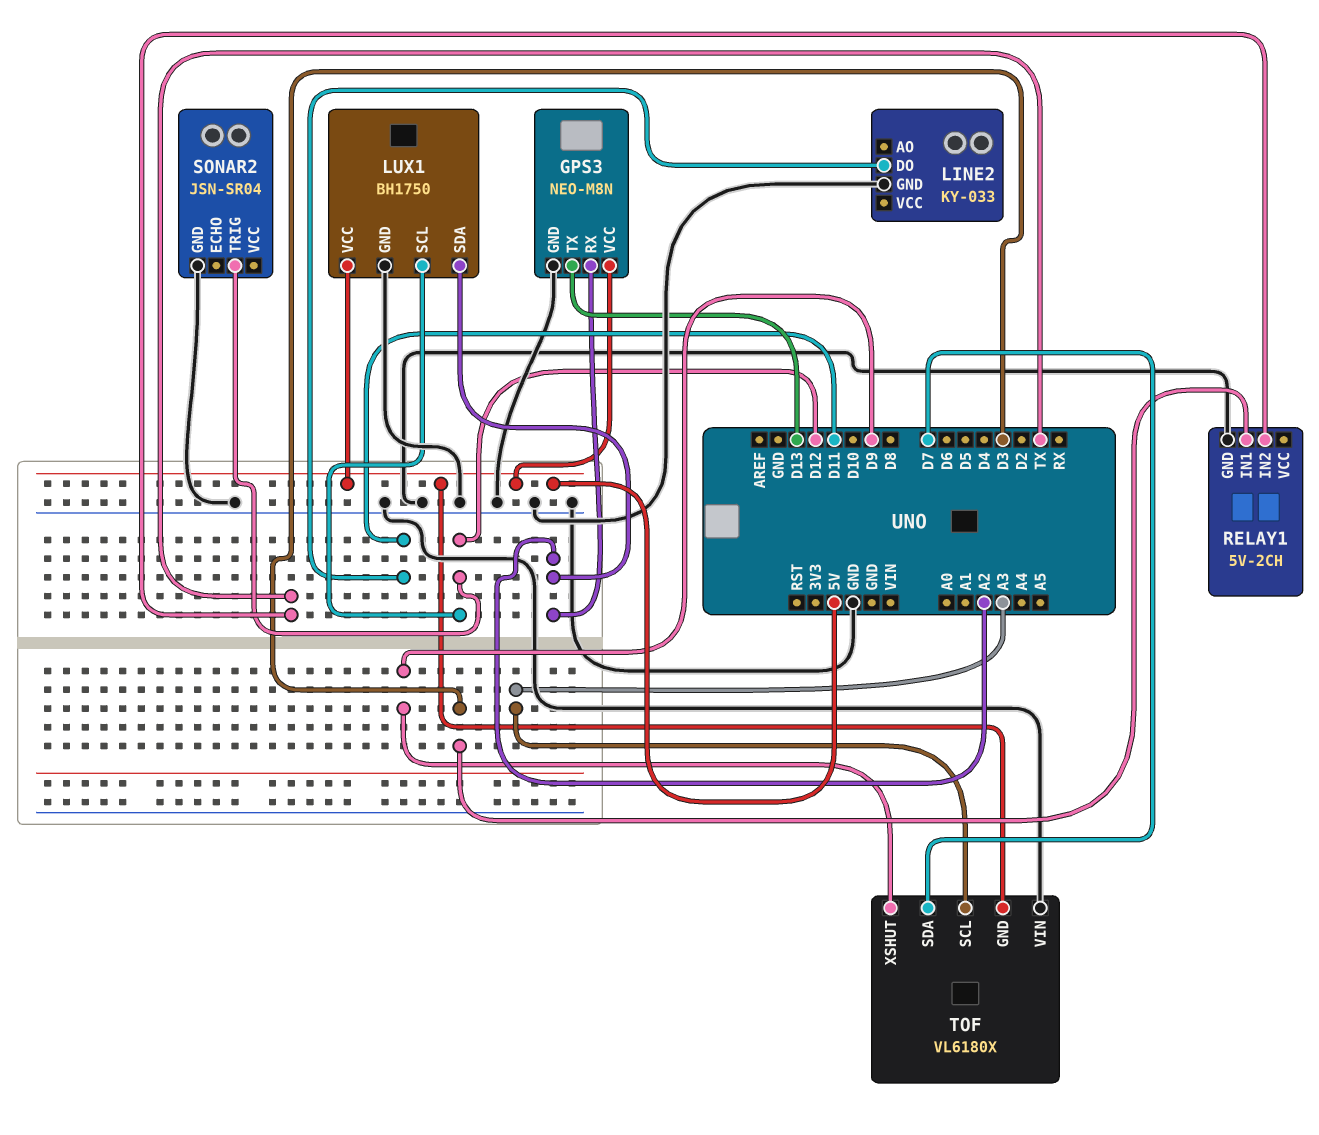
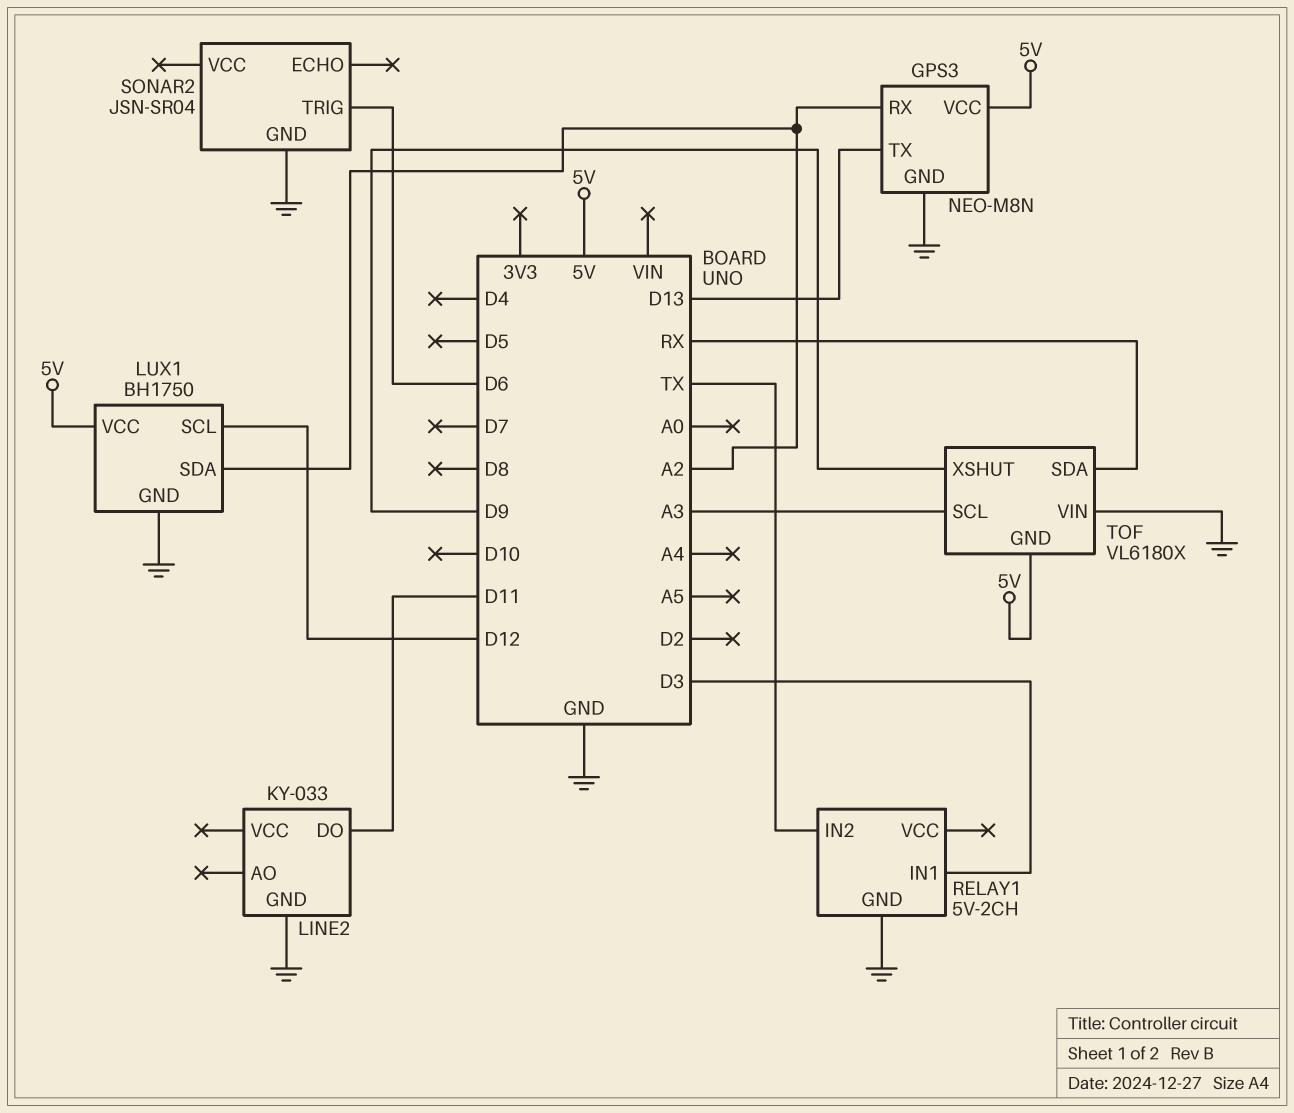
SONAR2 pin TRIG: D12 -> D6
TOF pin SDA: D7 -> RX

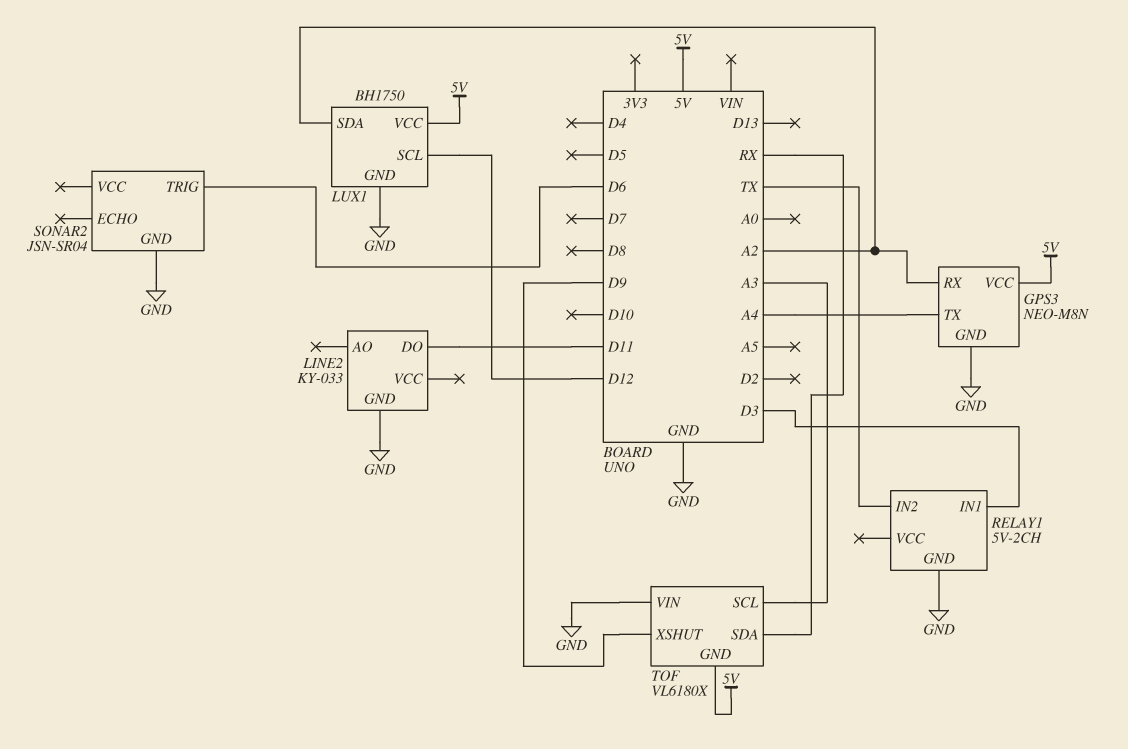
GPS3 pin TX: D13 -> A4

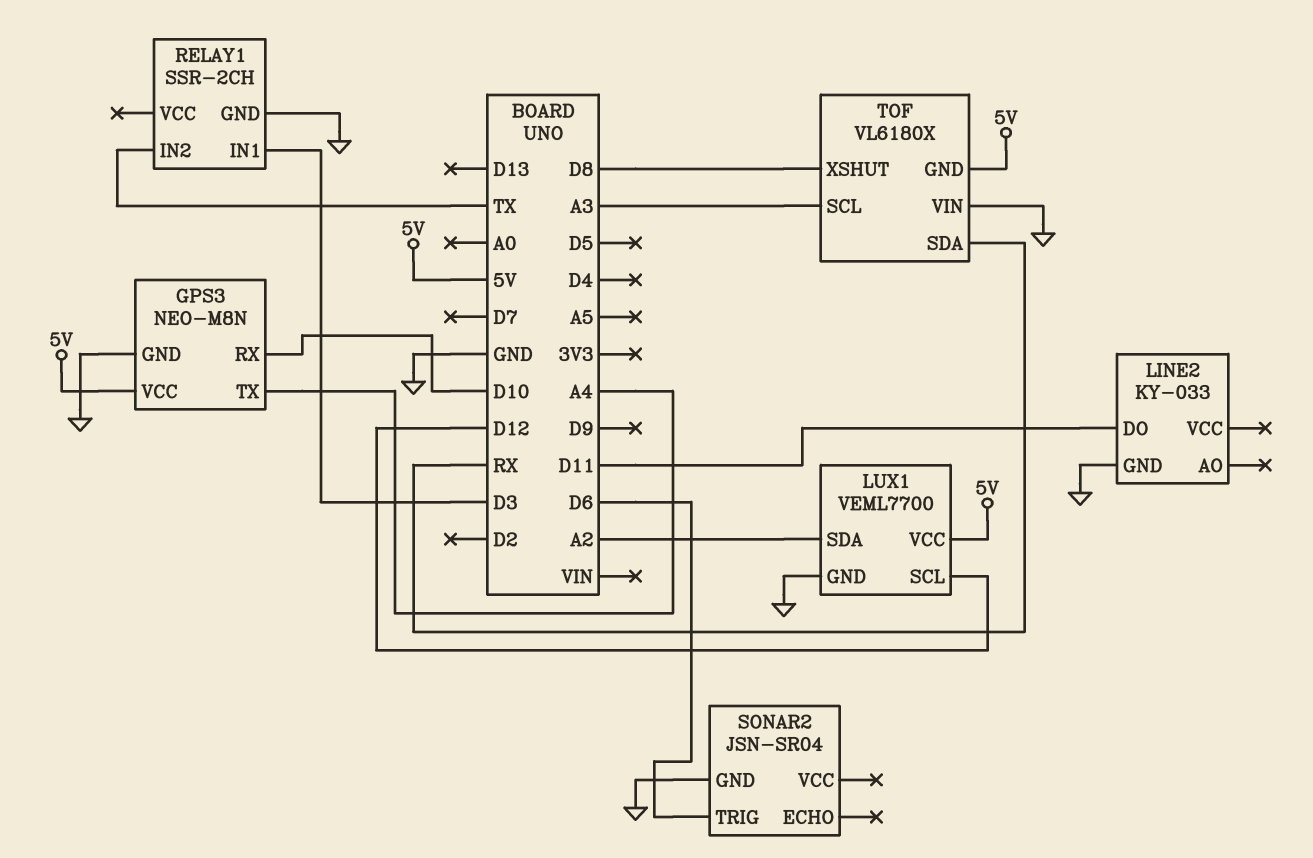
GPS3 pin RX: A2 -> D10
LUX1: BH1750 -> VEML7700
RELAY1: 5V-2CH -> SSR-2CH
TOF pin XSHUT: D9 -> D8

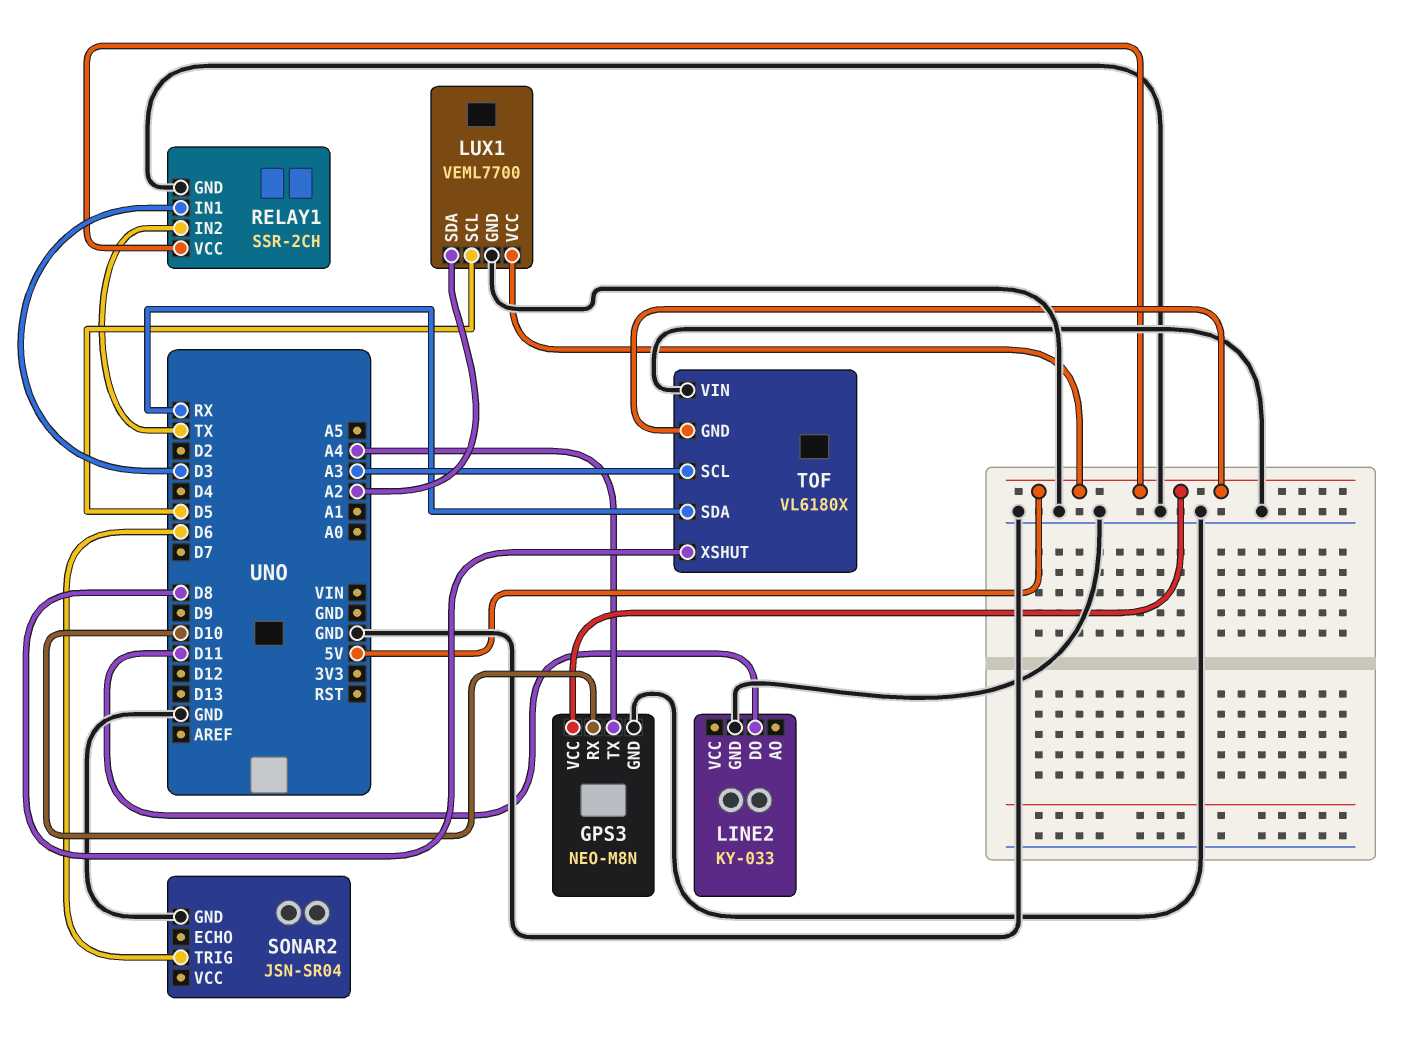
LUX1 pin SCL: D12 -> D5
RELAY1 pin VCC: none -> 5V

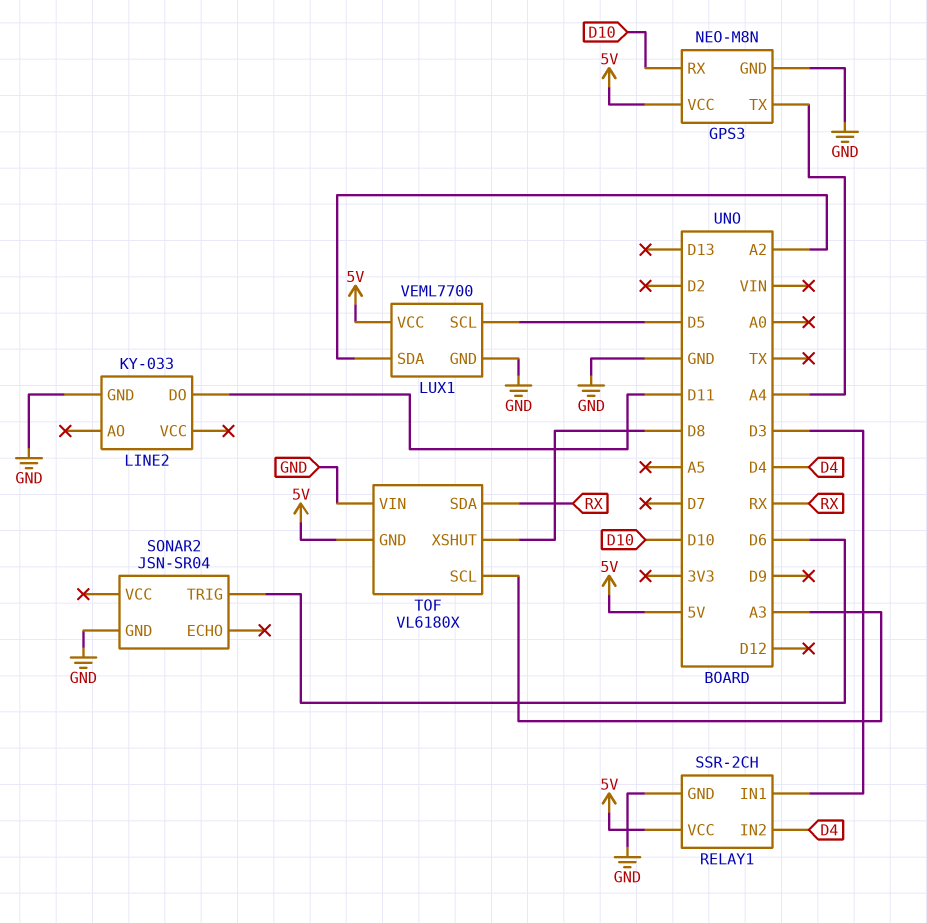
RELAY1 pin IN2: TX -> D4

